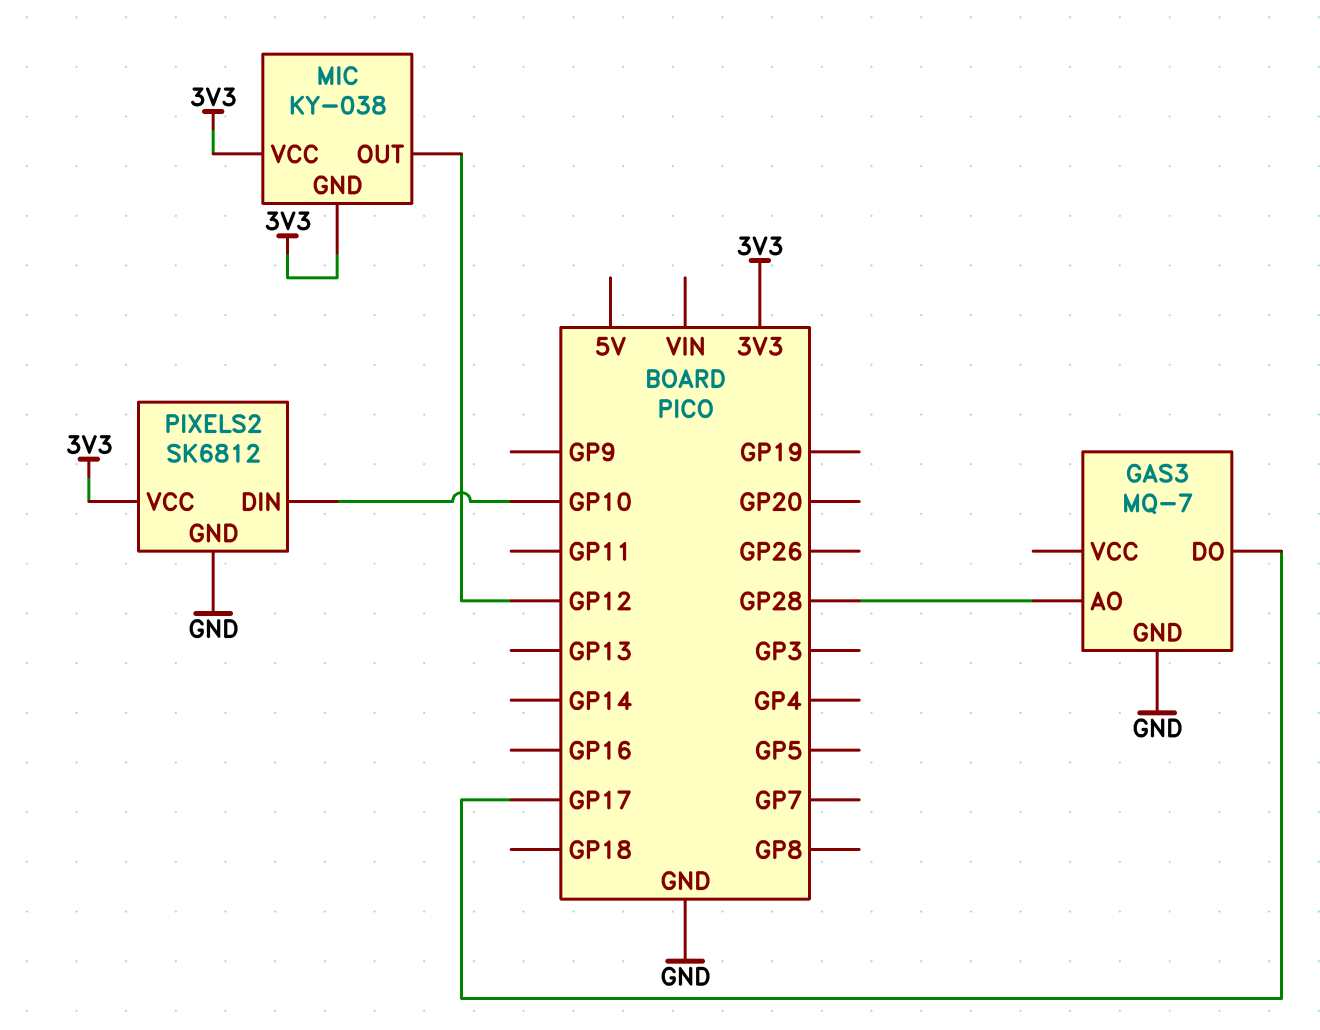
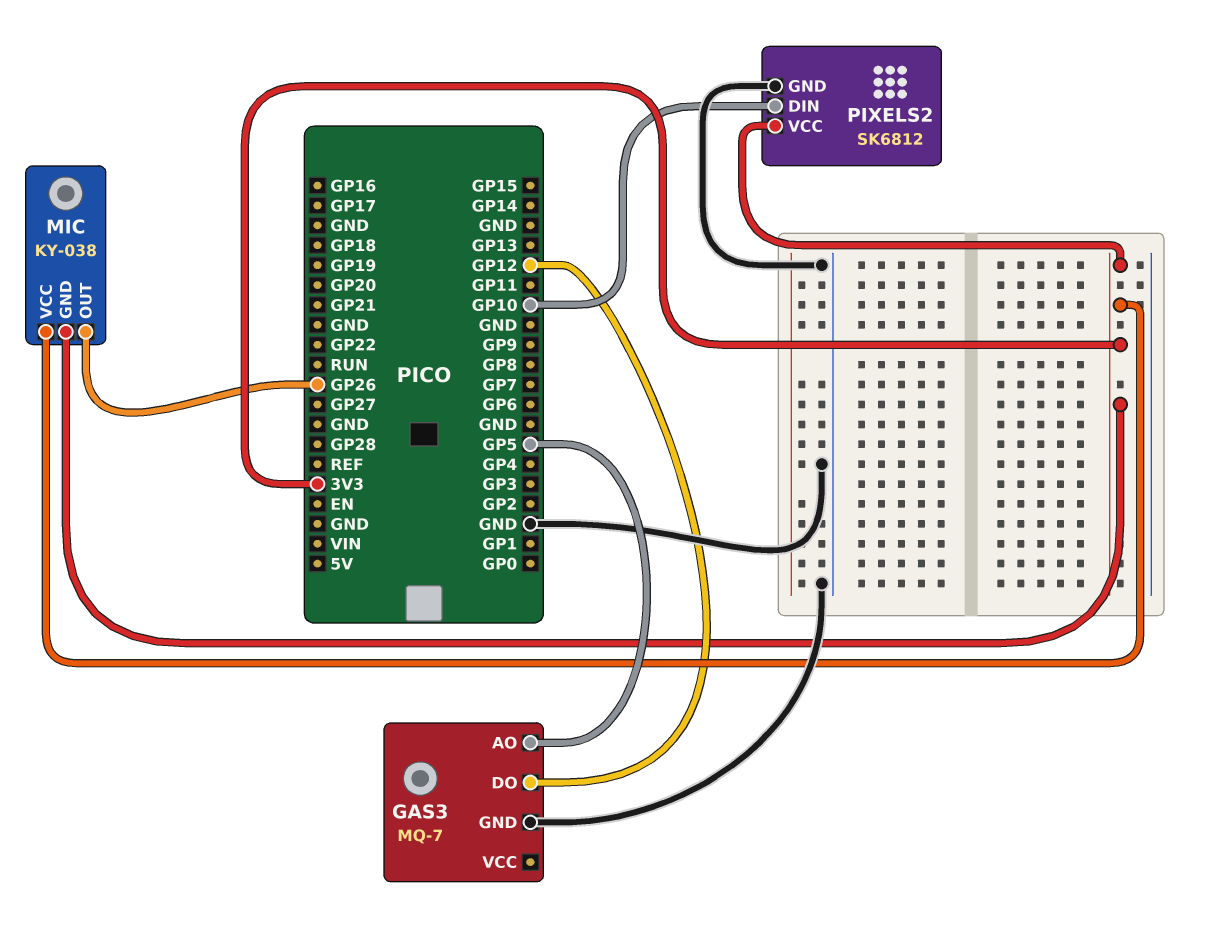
GAS3 pin AO: GP28 -> GP5
GAS3 pin DO: GP17 -> GP12
MIC pin OUT: GP12 -> GP26

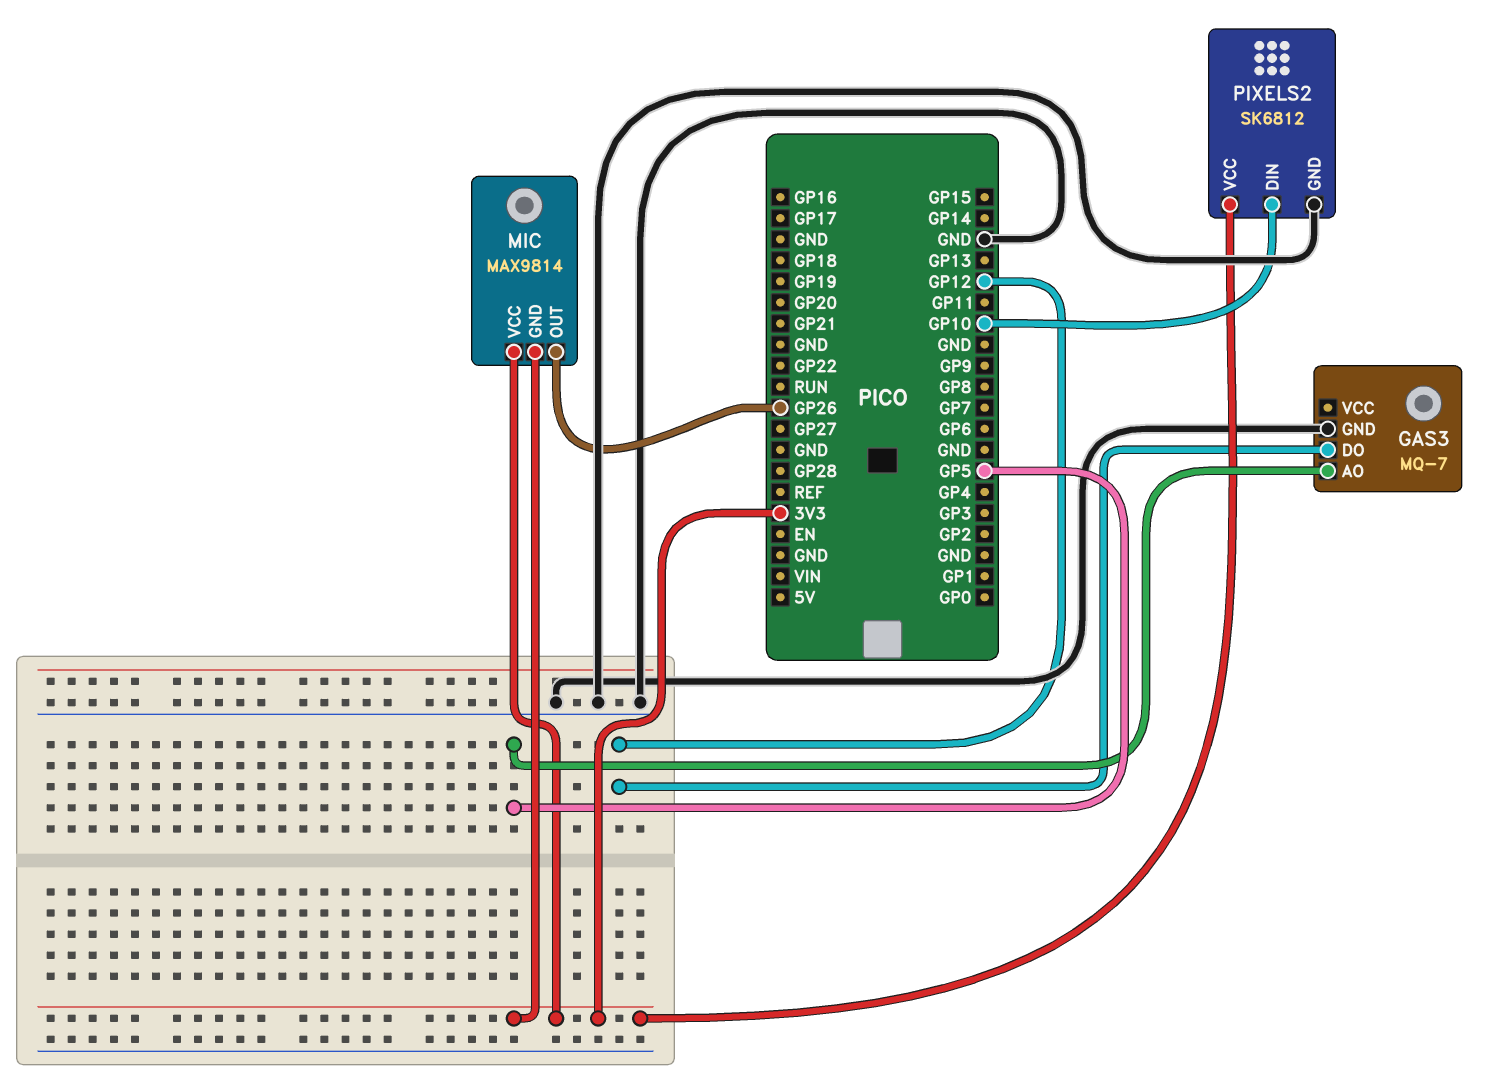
MIC: KY-038 -> MAX9814

